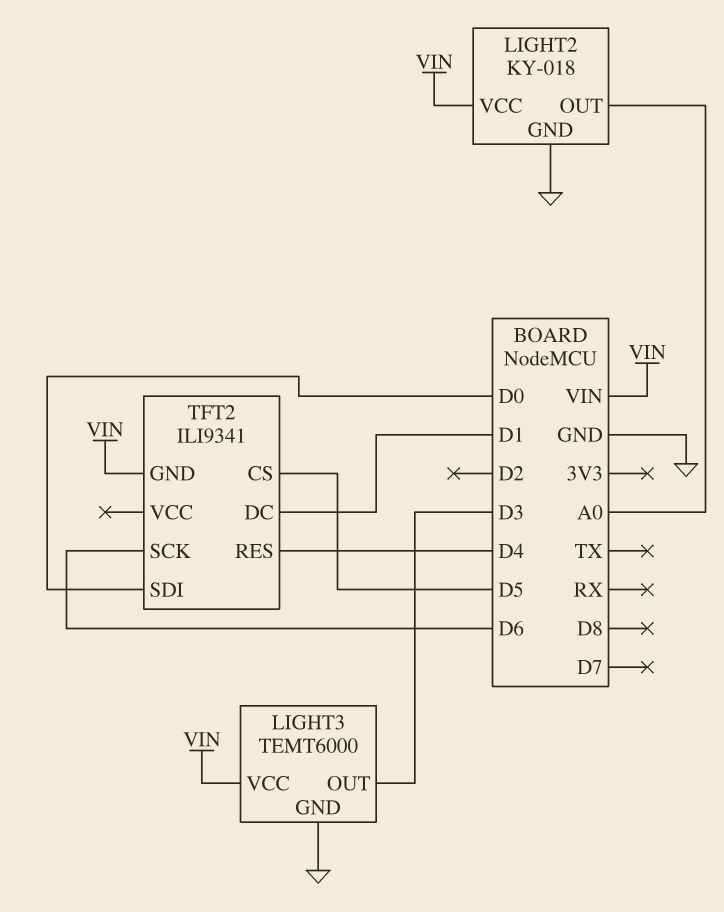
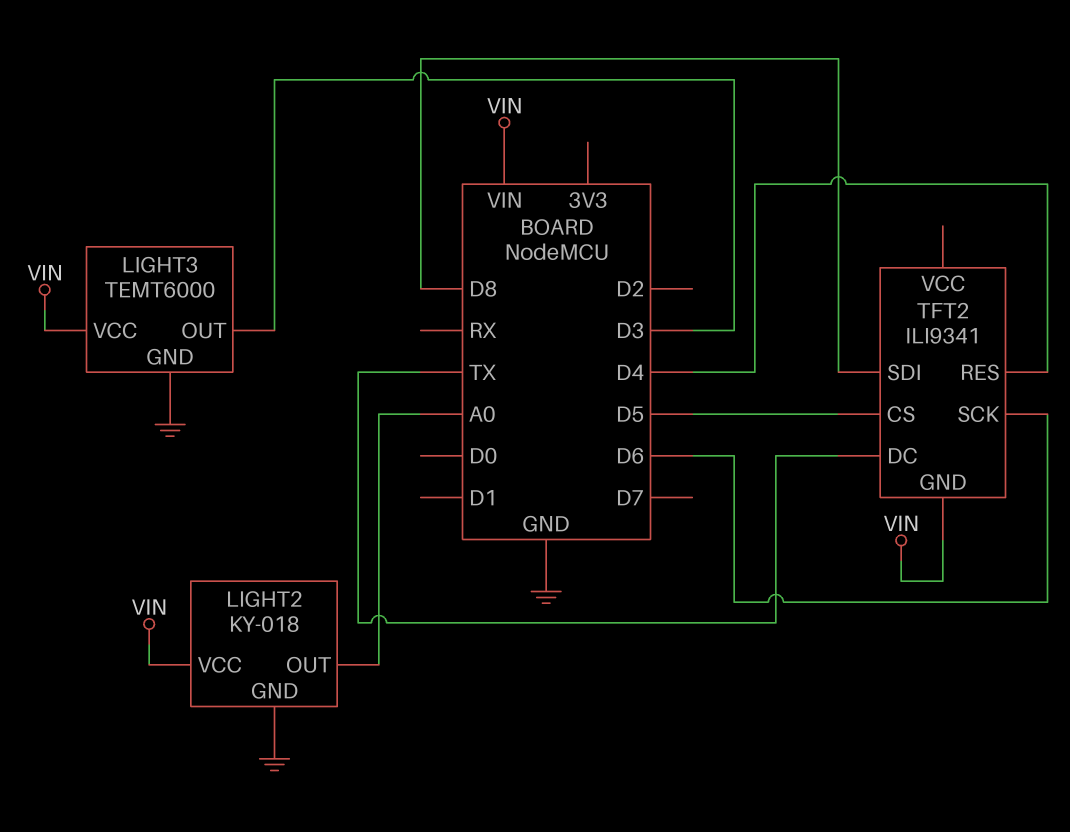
TFT2 pin DC: D1 -> TX
TFT2 pin SDI: D0 -> D8

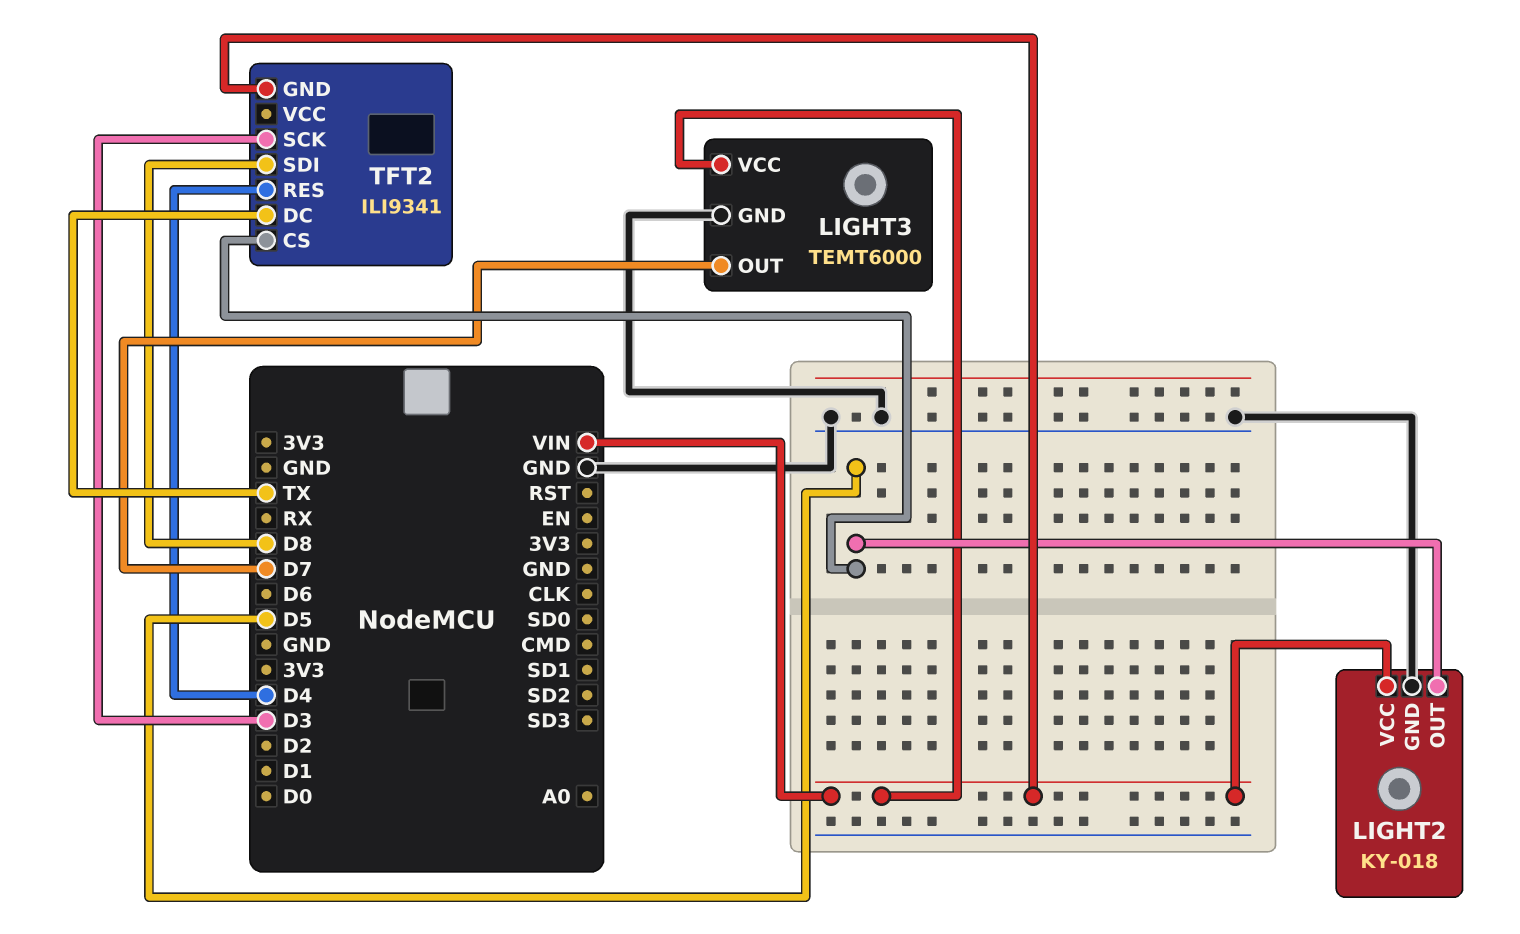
LIGHT2 pin OUT: A0 -> D5
LIGHT3 pin OUT: D3 -> D7
TFT2 pin SCK: D6 -> D3

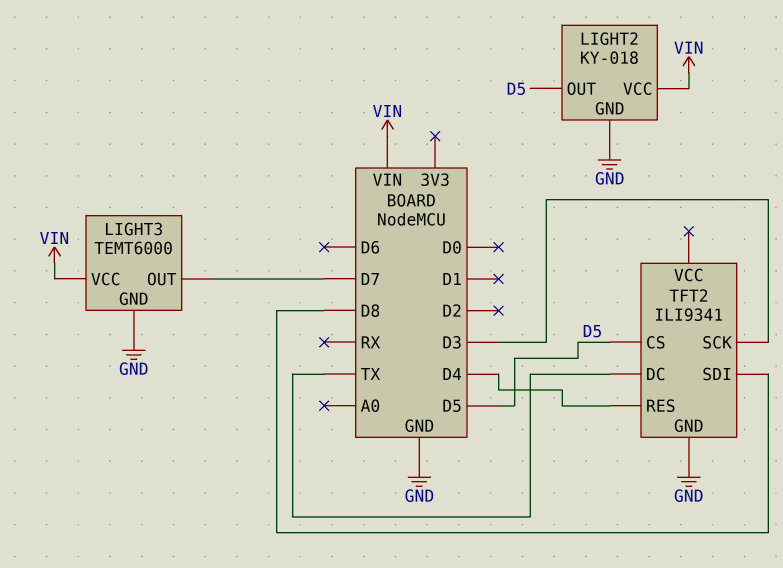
TFT2 pin GND: VIN -> GND

